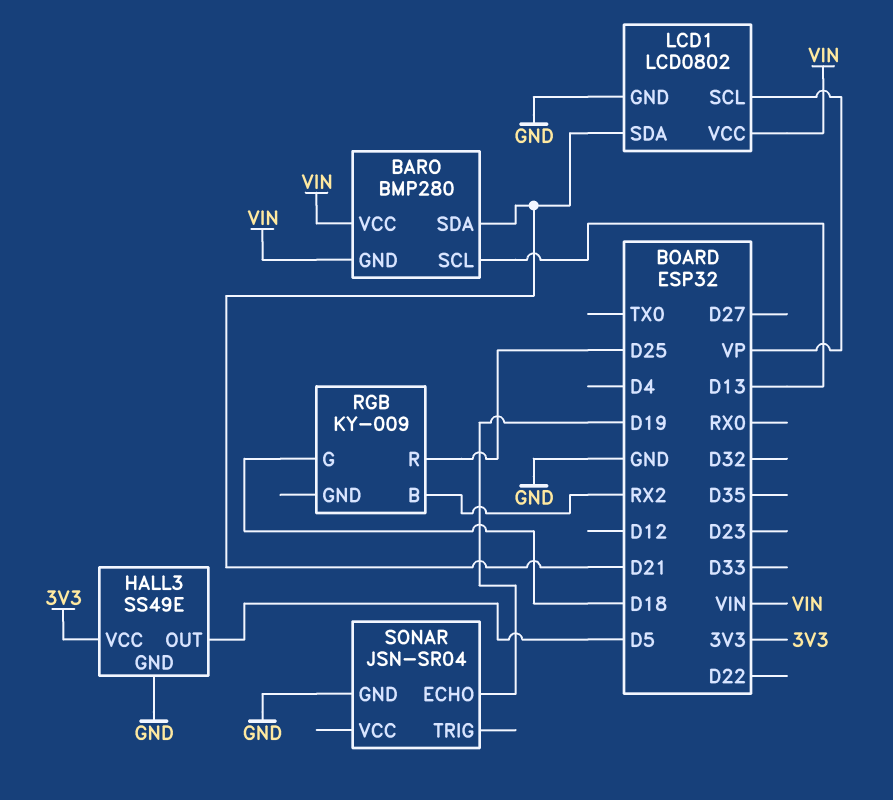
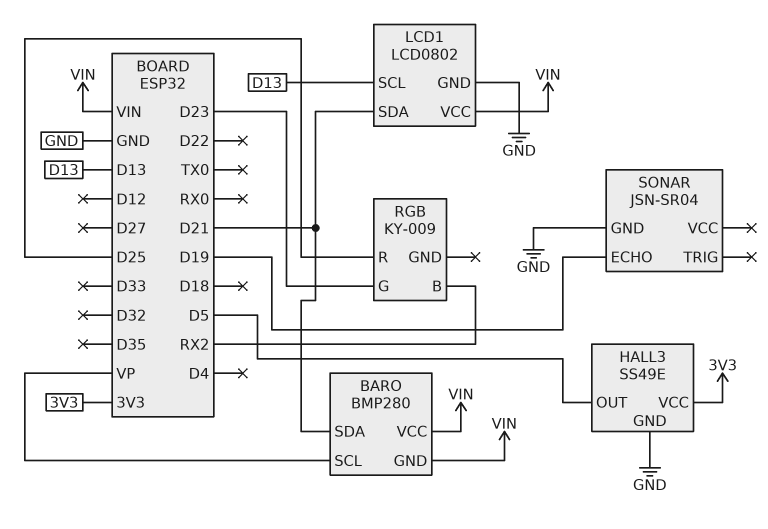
BARO pin SCL: D13 -> VP
LCD1 pin SCL: VP -> D13
RGB pin G: D18 -> D23

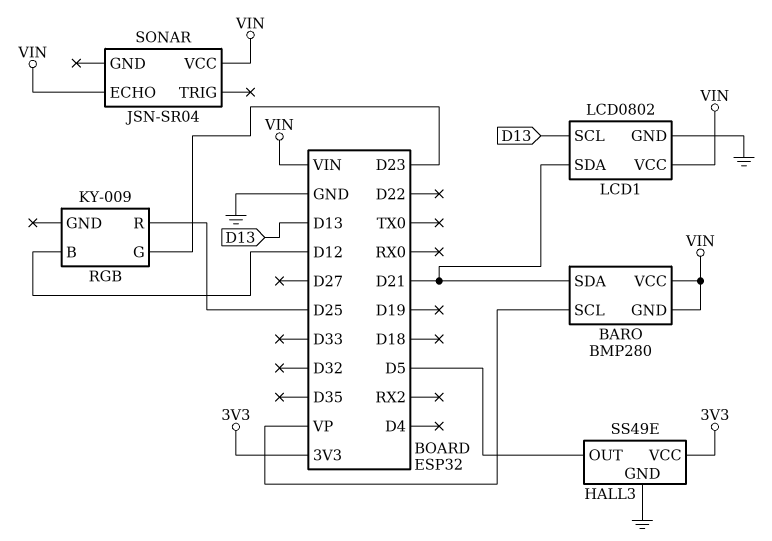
RGB pin B: RX2 -> D12
SONAR pin ECHO: D19 -> VIN
SONAR pin GND: GND -> none
SONAR pin VCC: none -> VIN

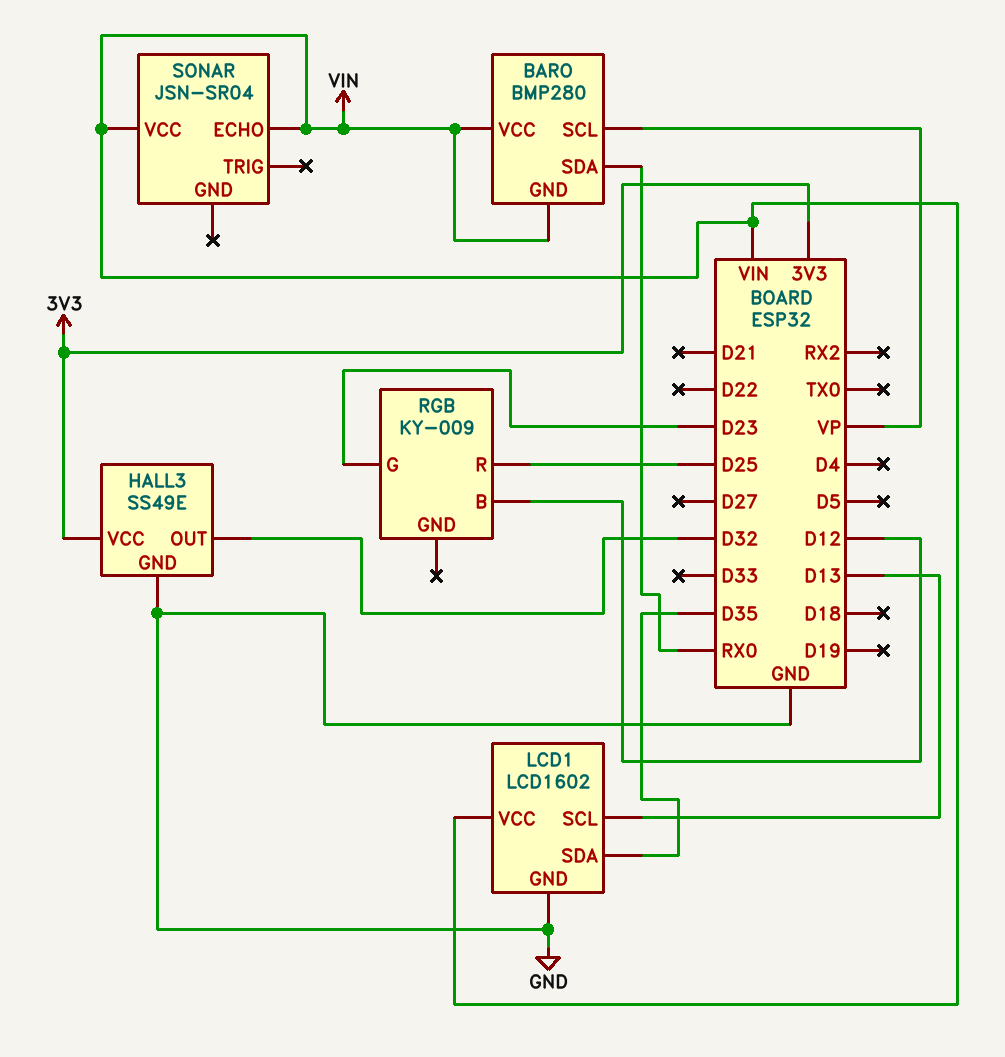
BARO pin SDA: D21 -> RX0
HALL3 pin OUT: D5 -> D32
LCD1: LCD0802 -> LCD1602
LCD1 pin SDA: D21 -> D35

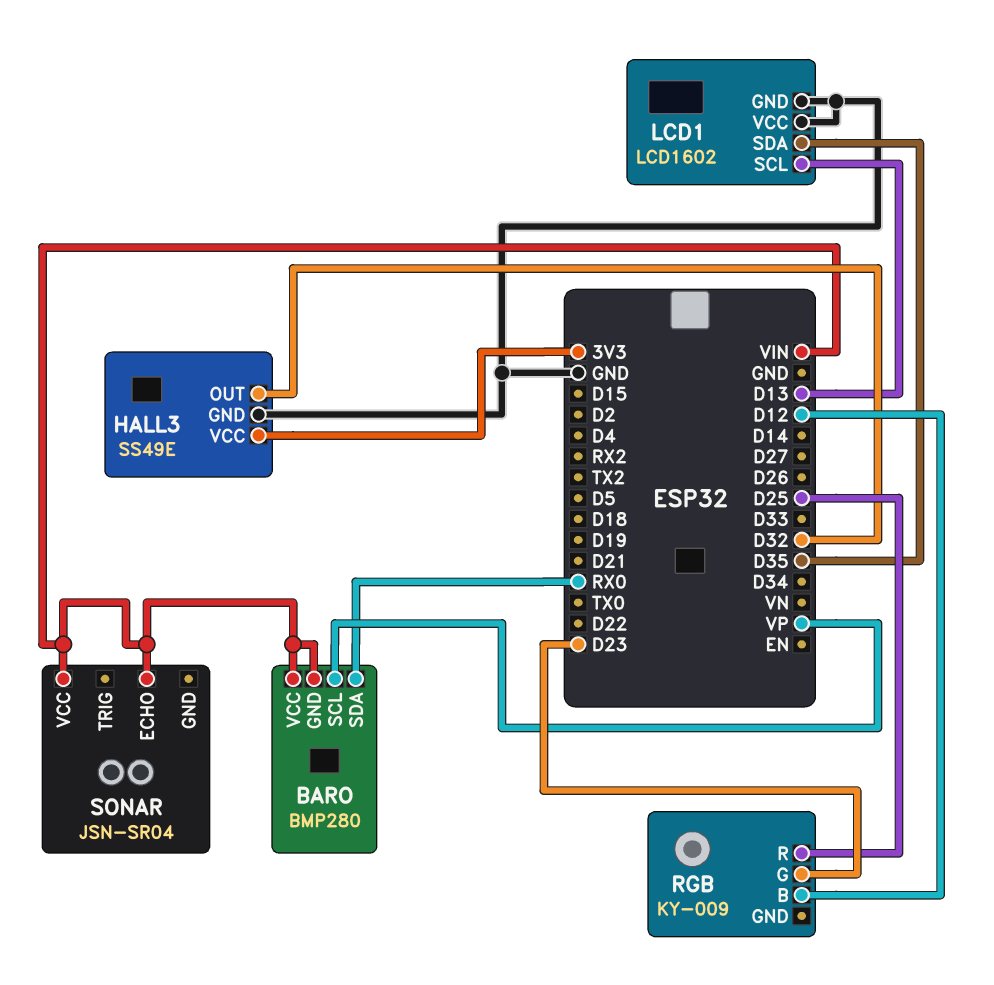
LCD1 pin VCC: VIN -> GND

